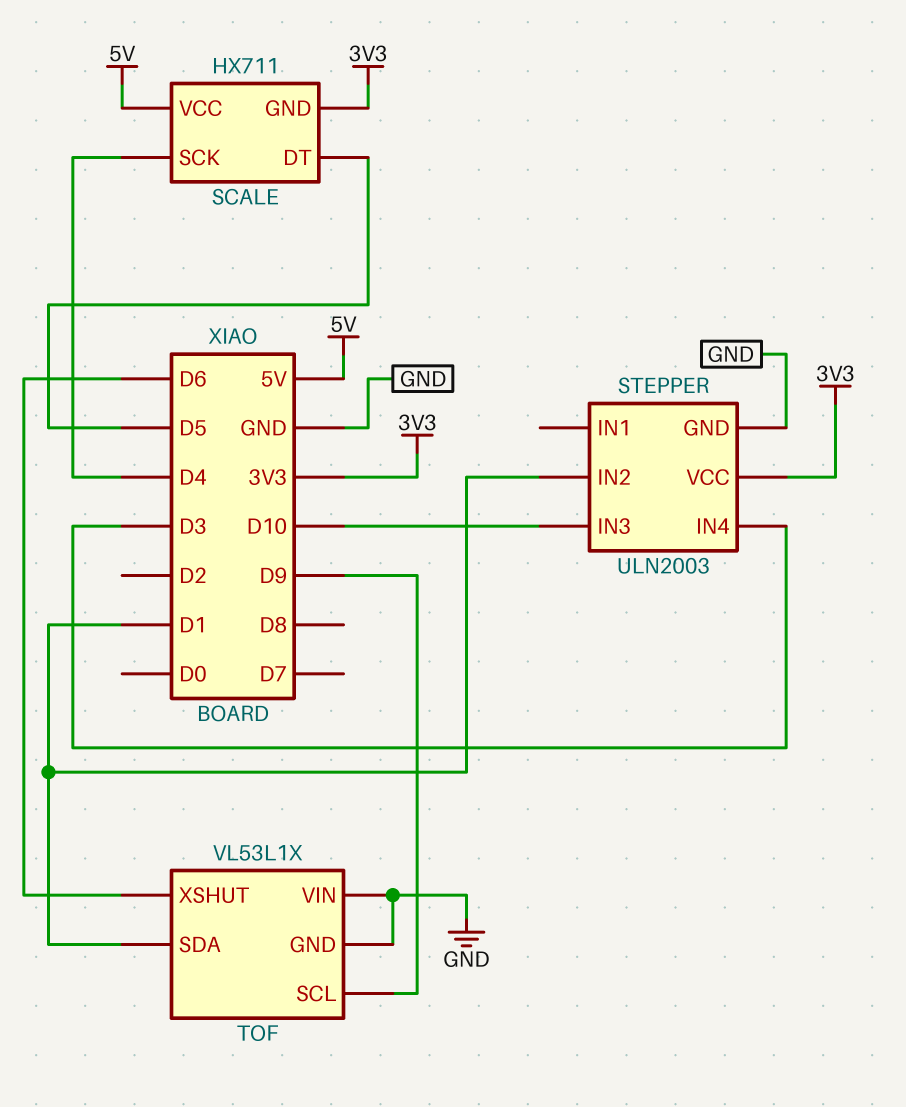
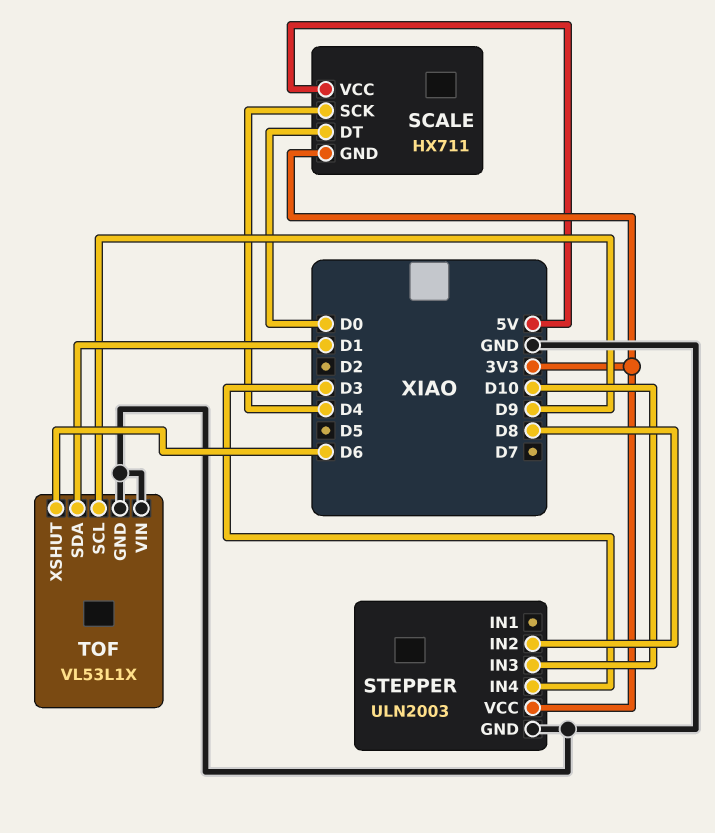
SCALE pin DT: D5 -> D0
STEPPER pin IN2: D1 -> D8

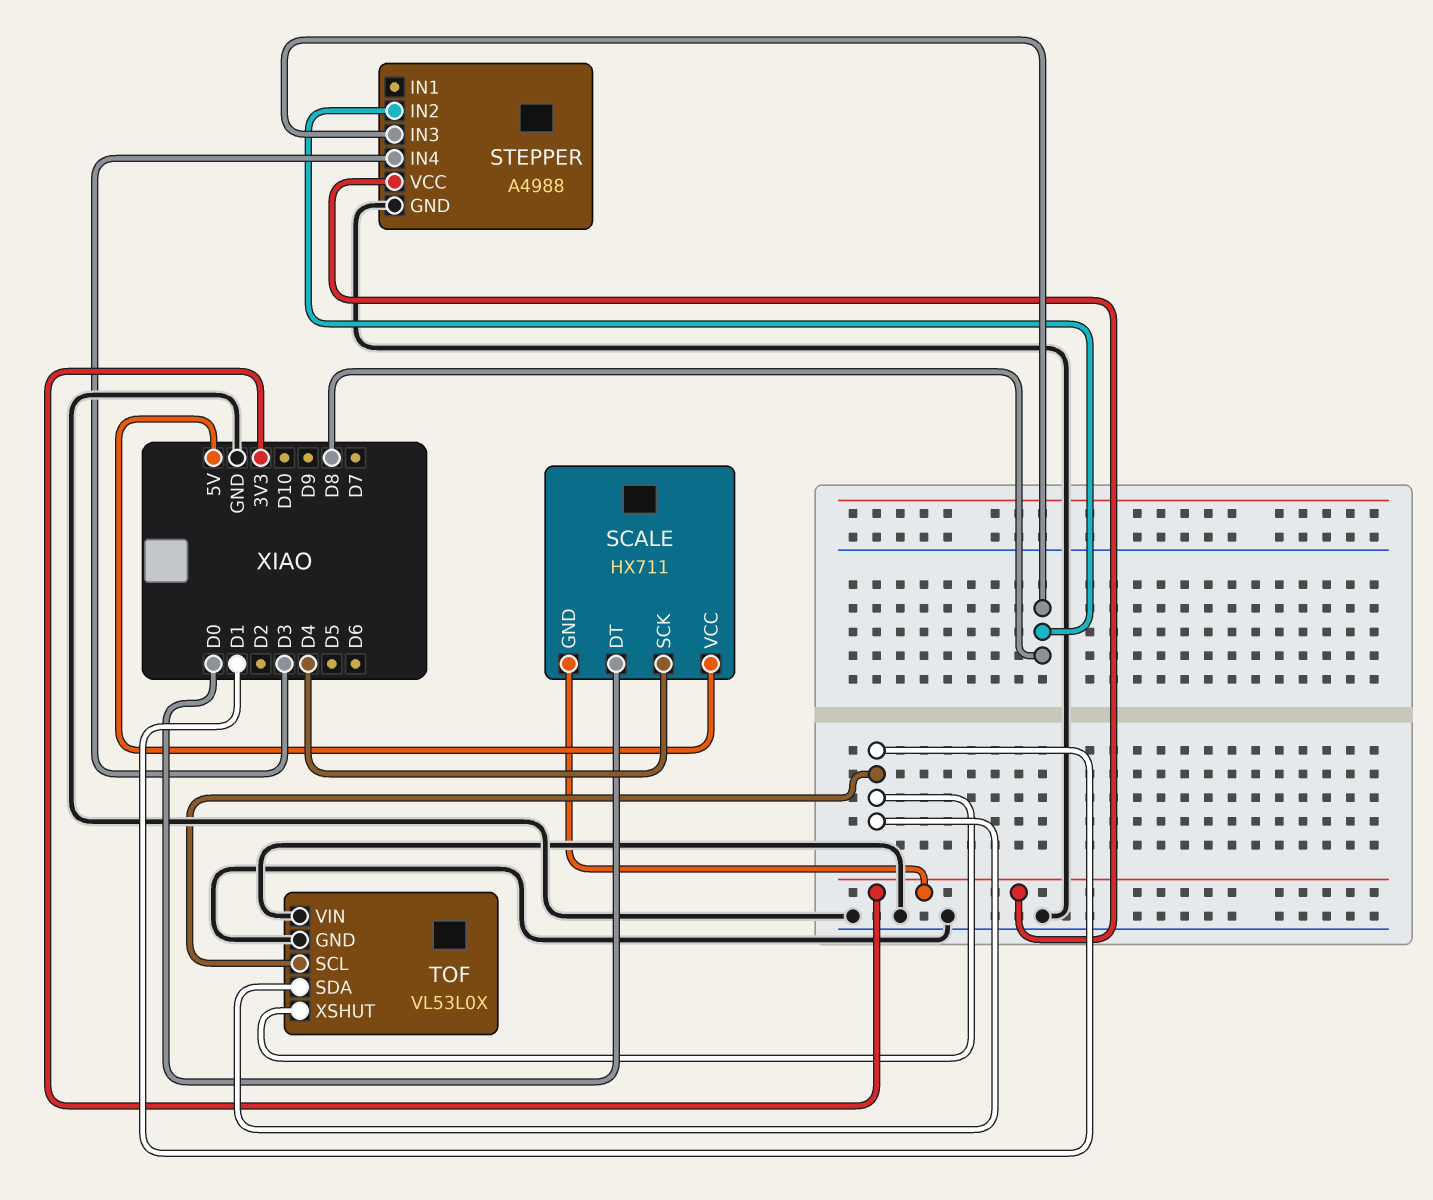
STEPPER: ULN2003 -> A4988
STEPPER pin IN3: D10 -> D8
TOF: VL53L1X -> VL53L0X
TOF pin SCL: D9 -> D1
TOF pin XSHUT: D6 -> D1

